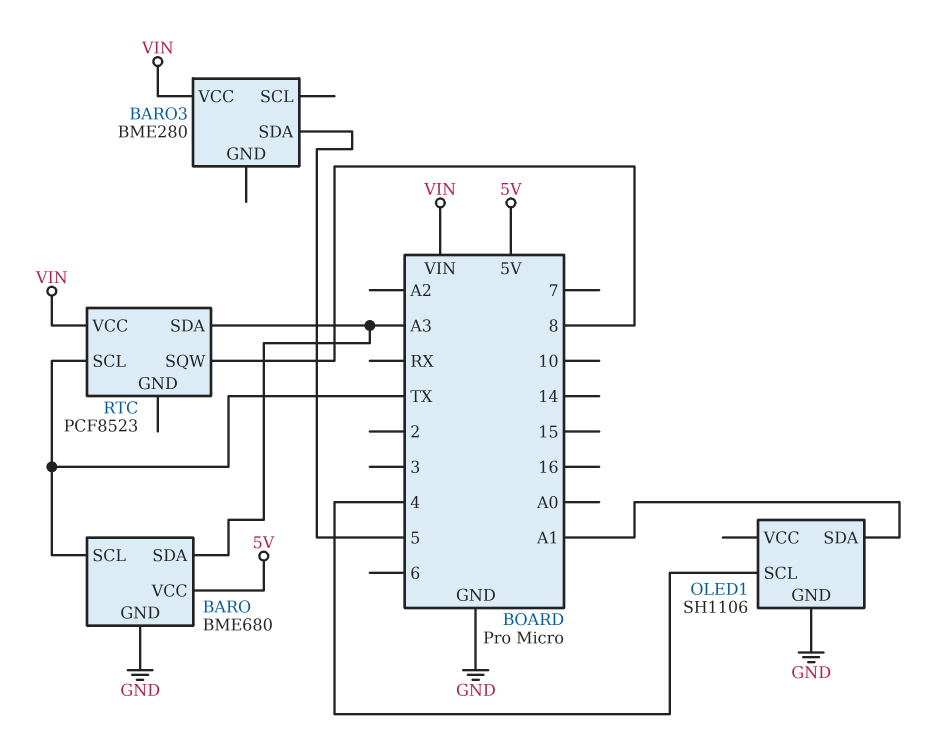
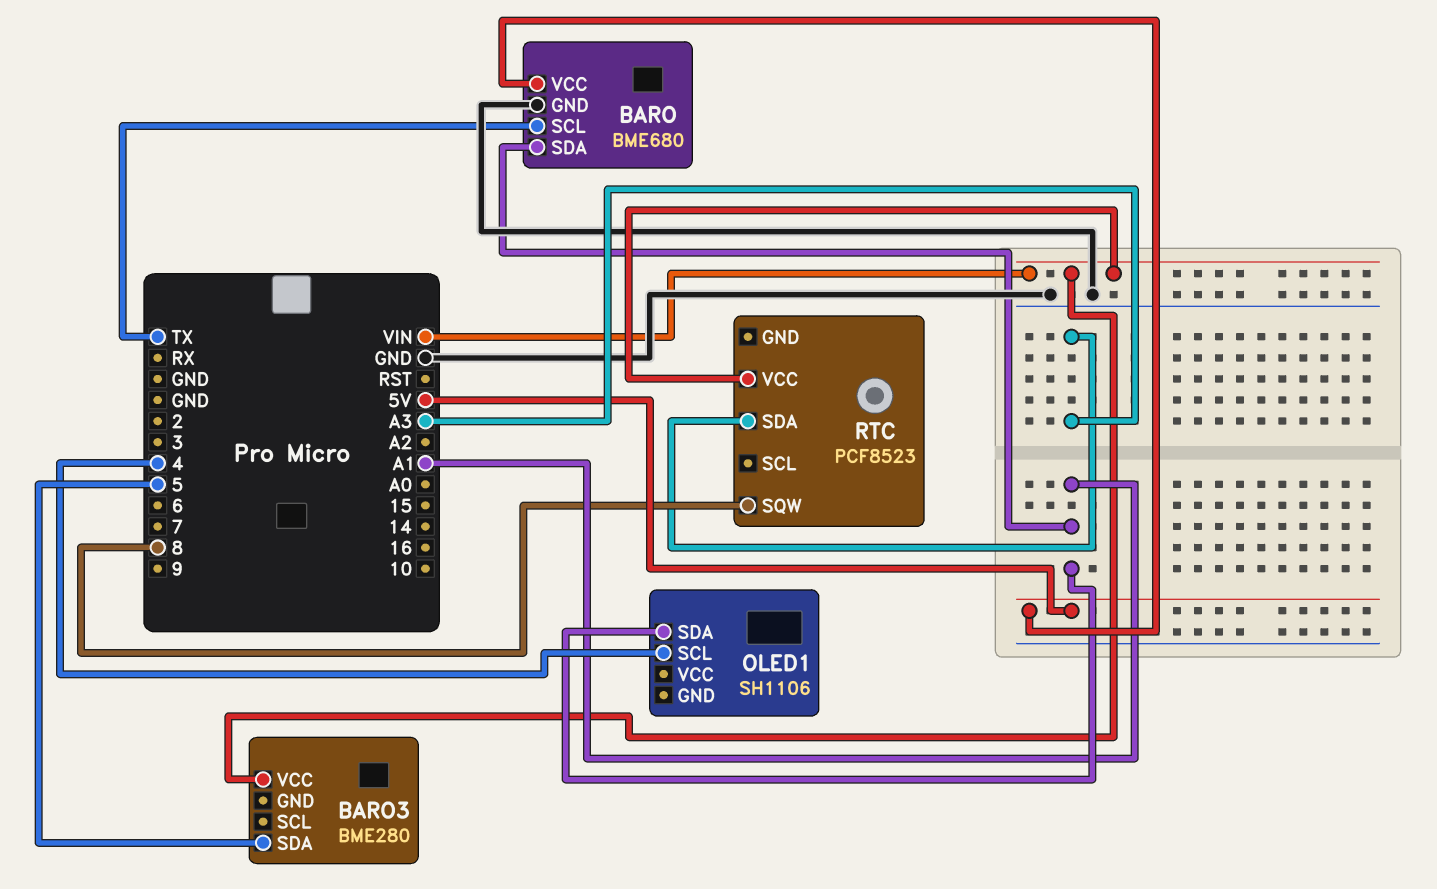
BARO pin SDA: A3 -> A1
OLED1 pin GND: GND -> none
RTC pin SCL: TX -> none

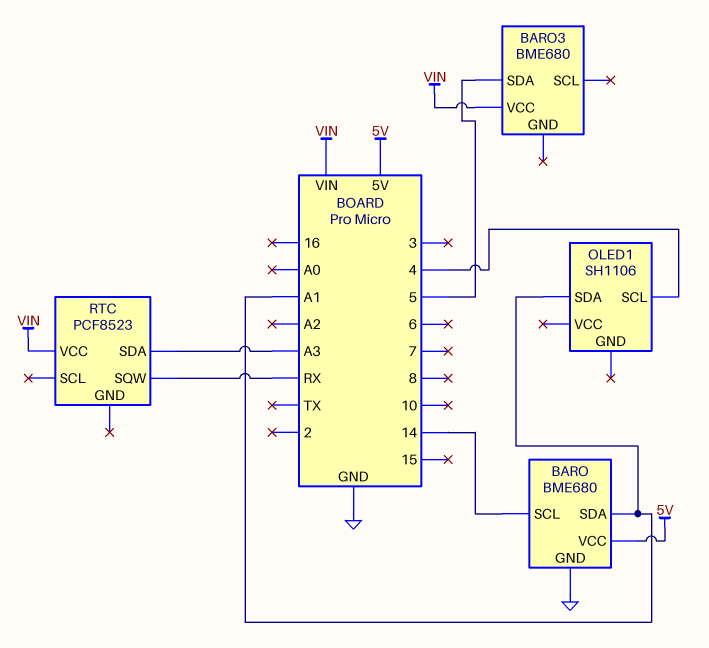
BARO pin SCL: TX -> 14
BARO3: BME280 -> BME680
RTC pin SQW: 8 -> RX

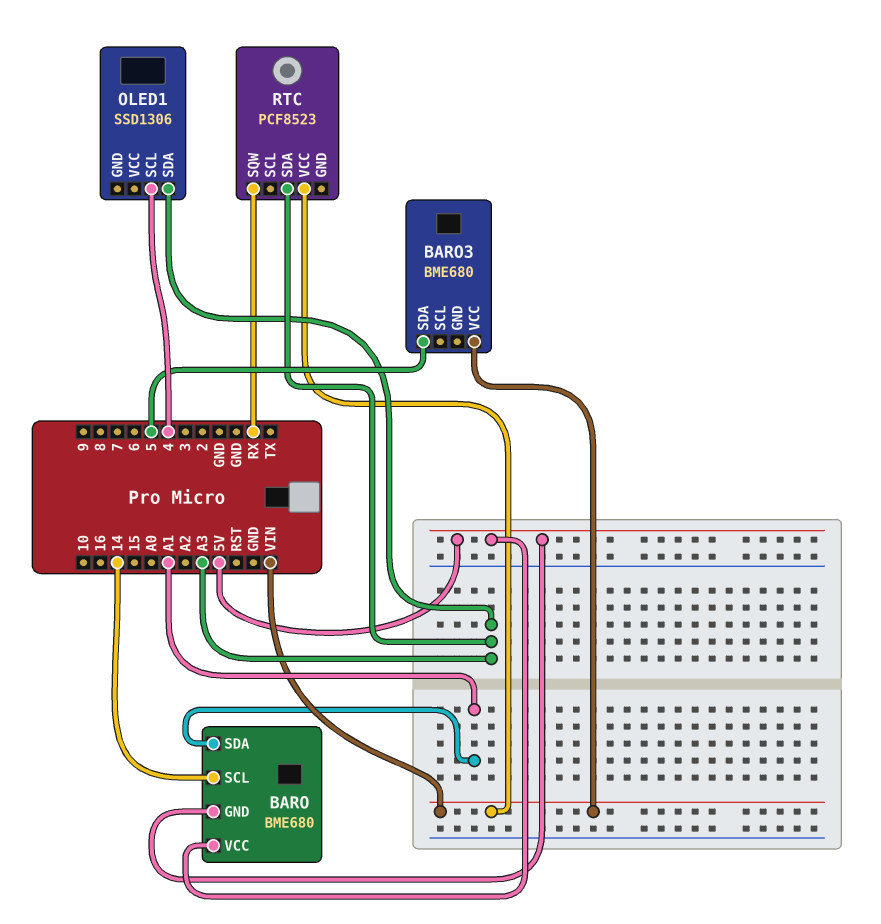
BARO pin GND: GND -> 5V
OLED1: SH1106 -> SSD1306
OLED1 pin SDA: A1 -> A3

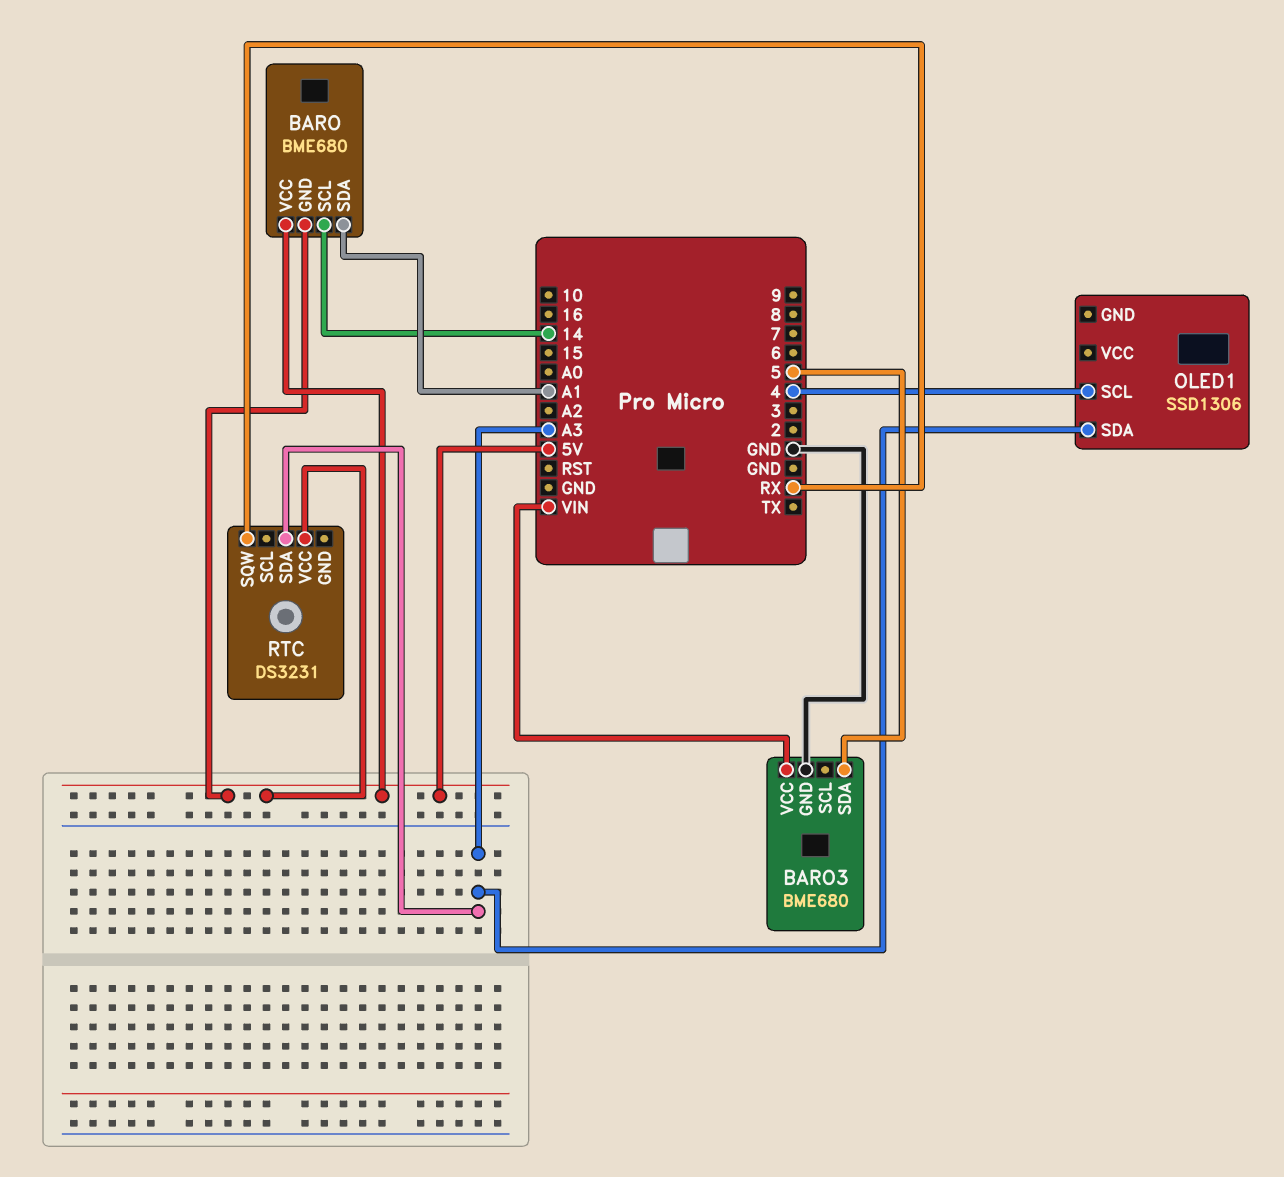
BARO3 pin GND: none -> GND
RTC: PCF8523 -> DS3231
RTC pin VCC: VIN -> 5V

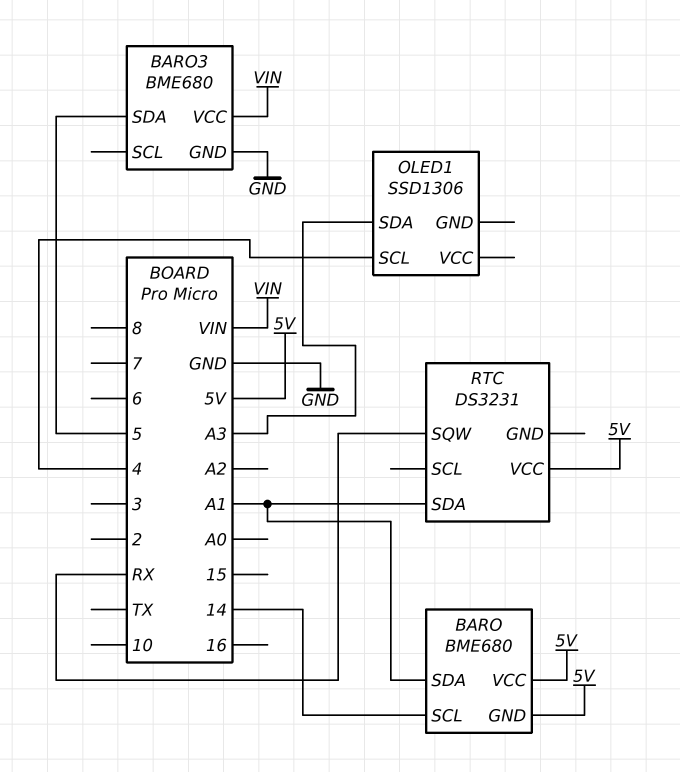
RTC pin SDA: A3 -> A1

